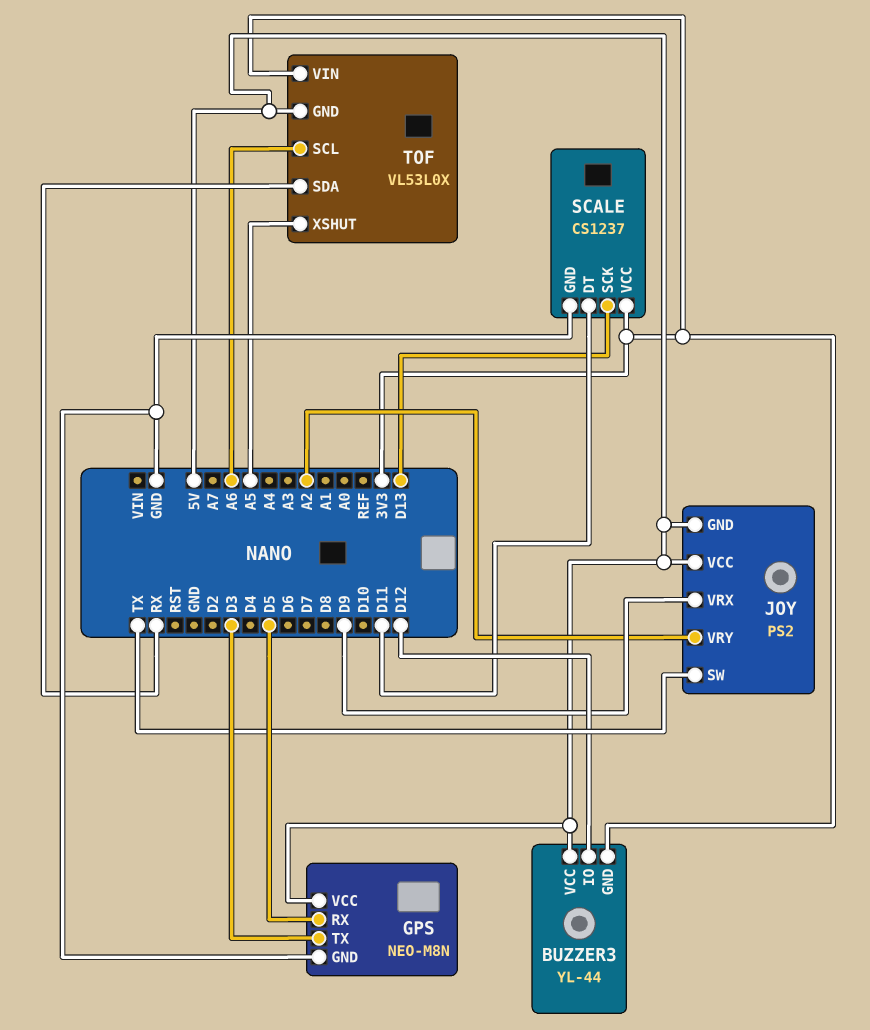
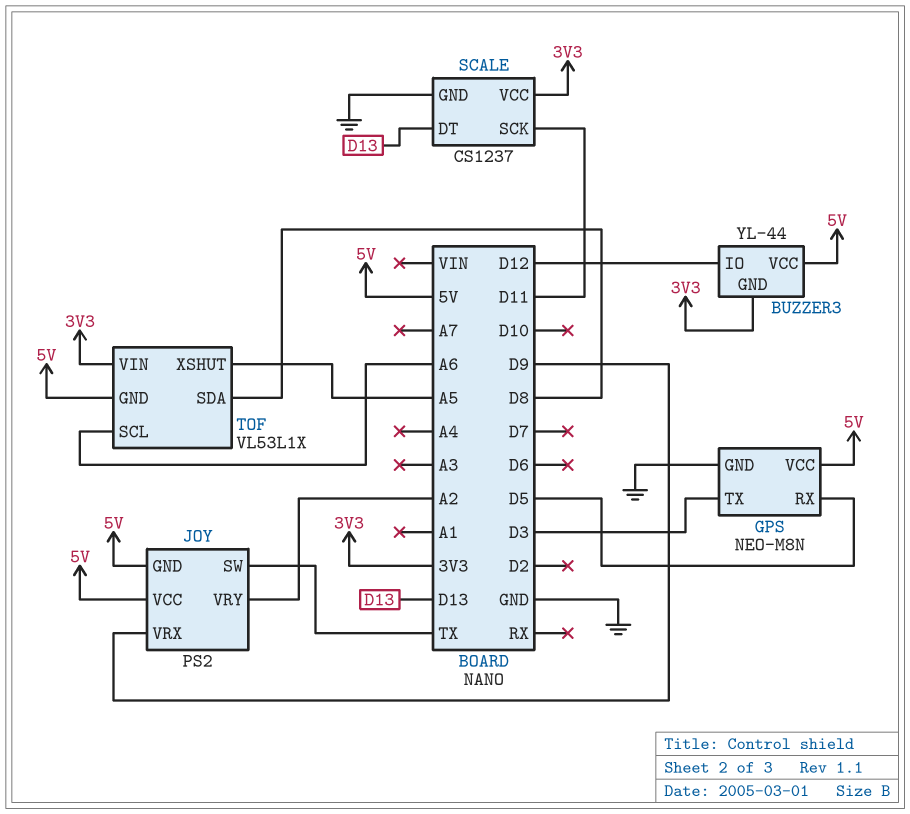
SCALE pin DT: D11 -> D13
SCALE pin SCK: D13 -> D11
TOF: VL53L0X -> VL53L1X
TOF pin SDA: RX -> D8

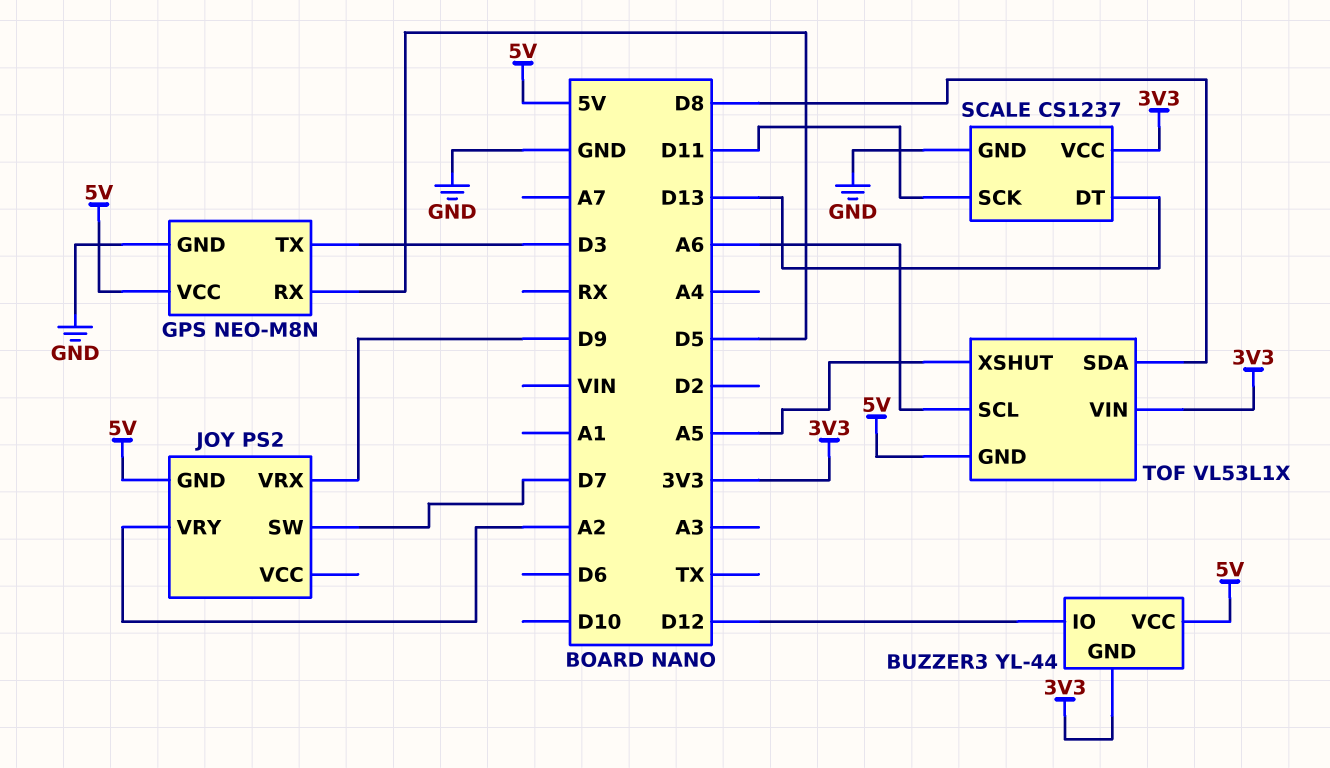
JOY pin SW: TX -> D7
JOY pin VCC: 5V -> none

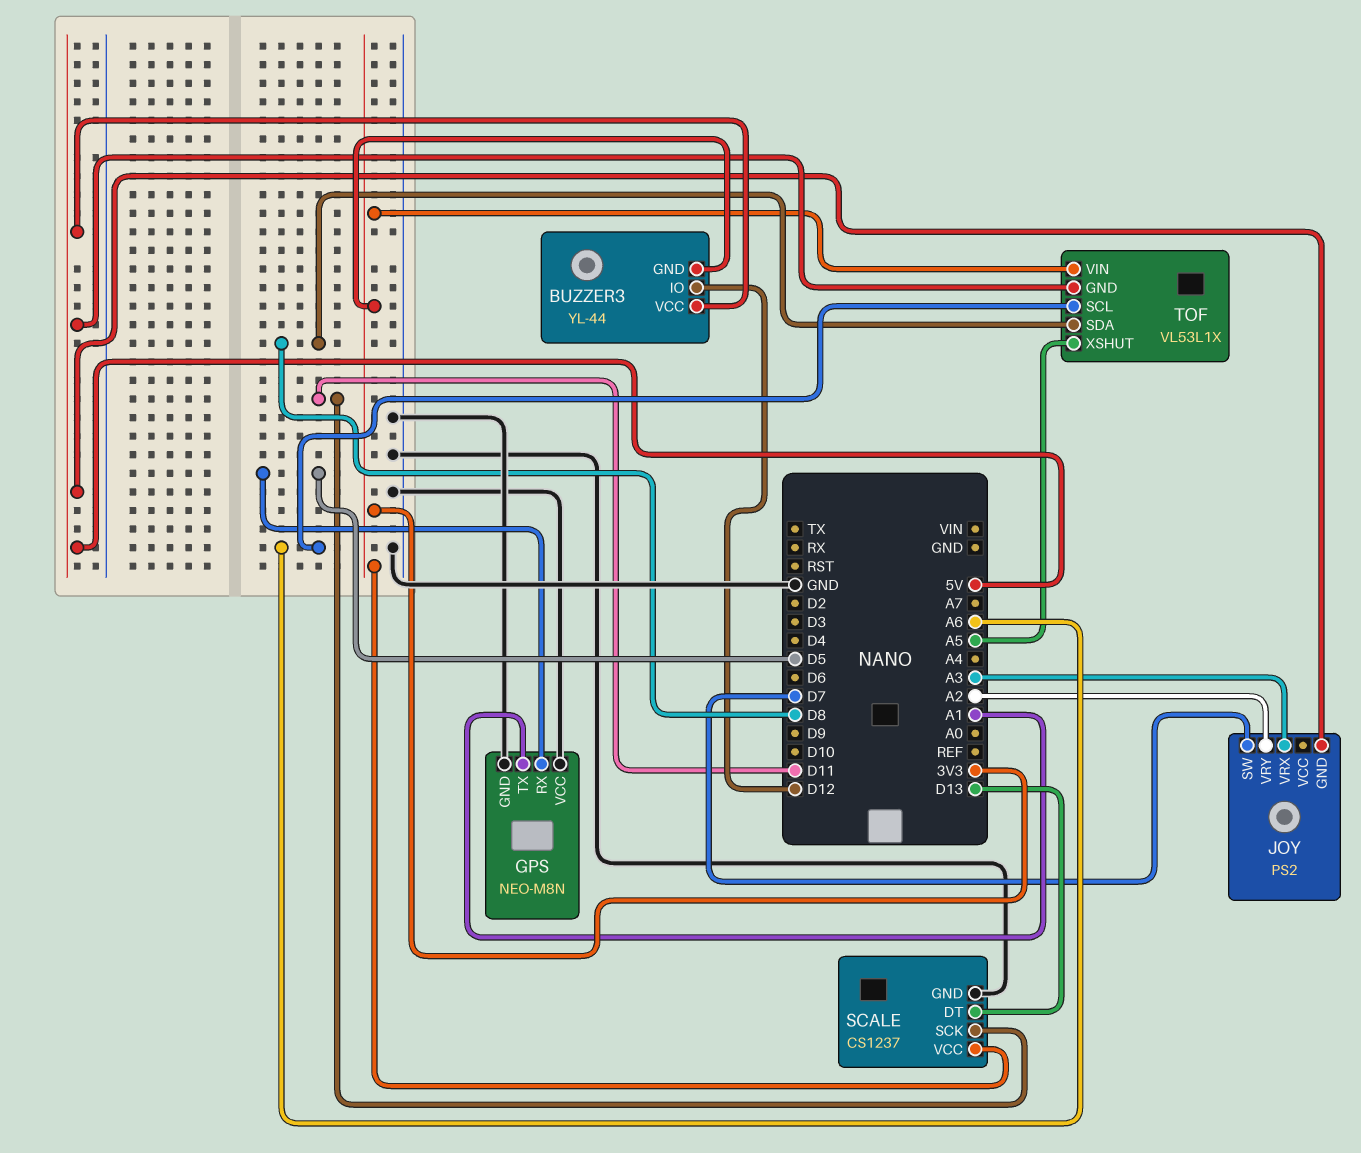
GPS pin TX: D3 -> A1
GPS pin VCC: 5V -> GND
JOY pin VRX: D9 -> A3

